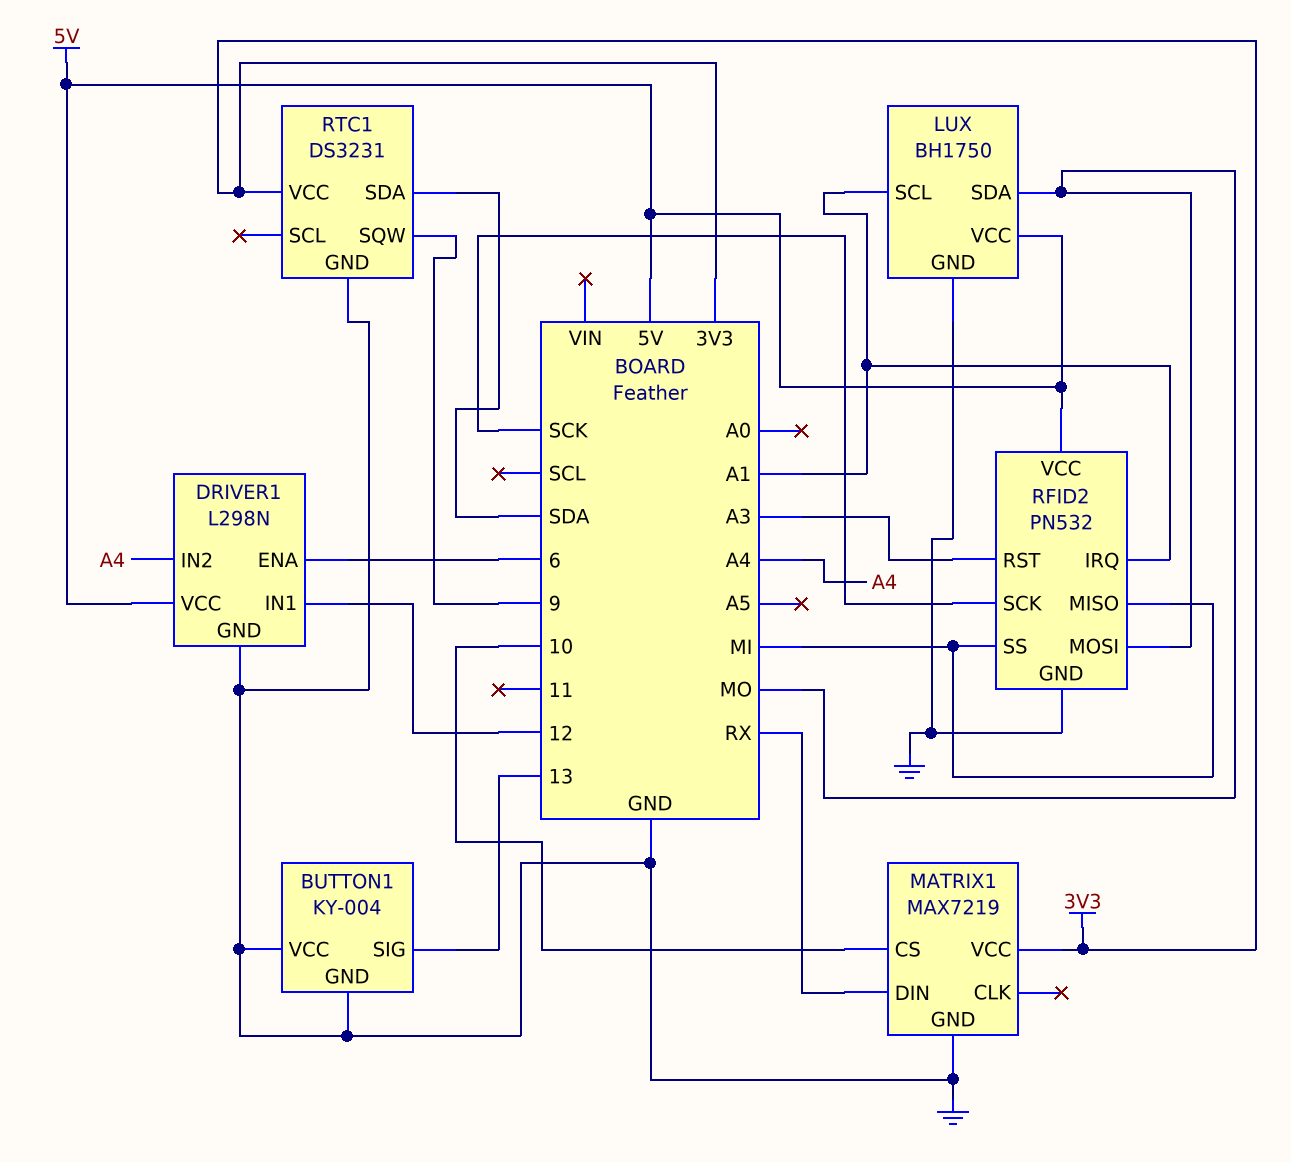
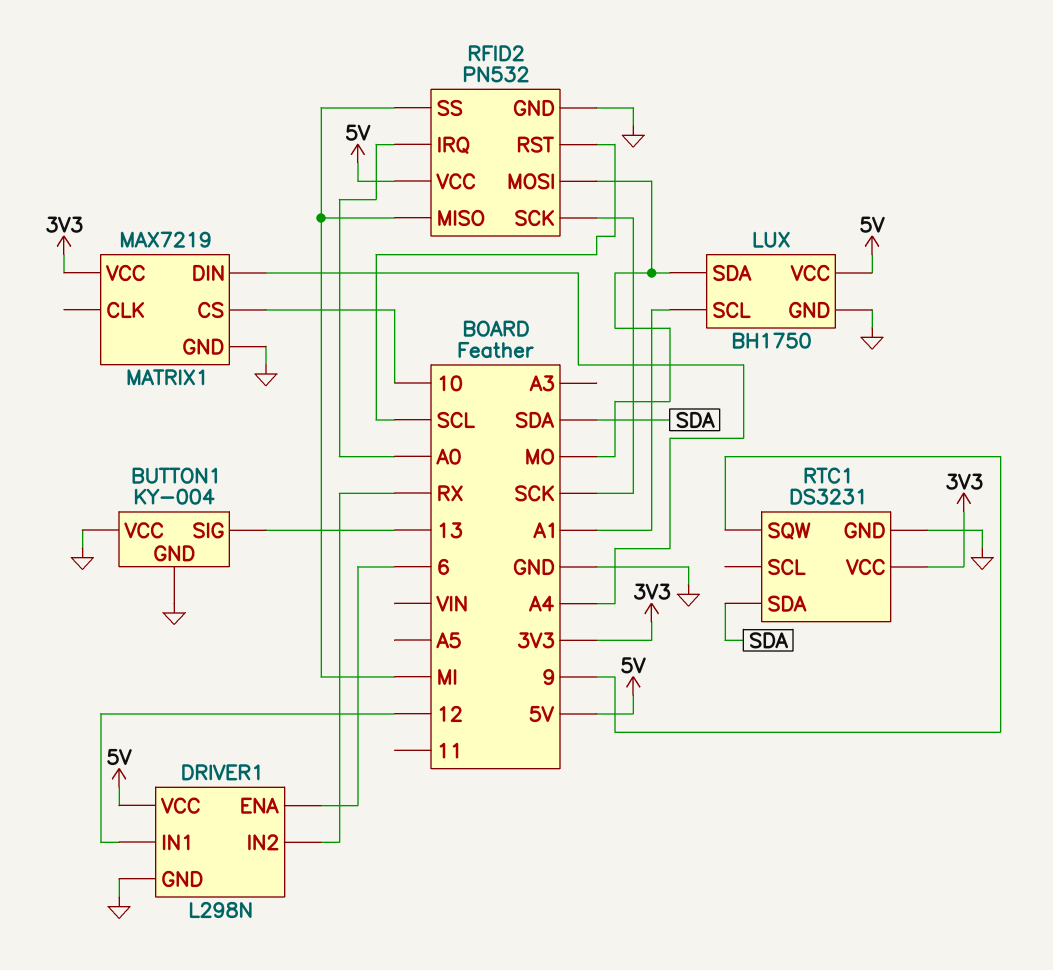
DRIVER1 pin IN2: A4 -> RX
MATRIX1 pin DIN: RX -> A4
RFID2 pin IRQ: A1 -> A0
RFID2 pin RST: A3 -> SCL

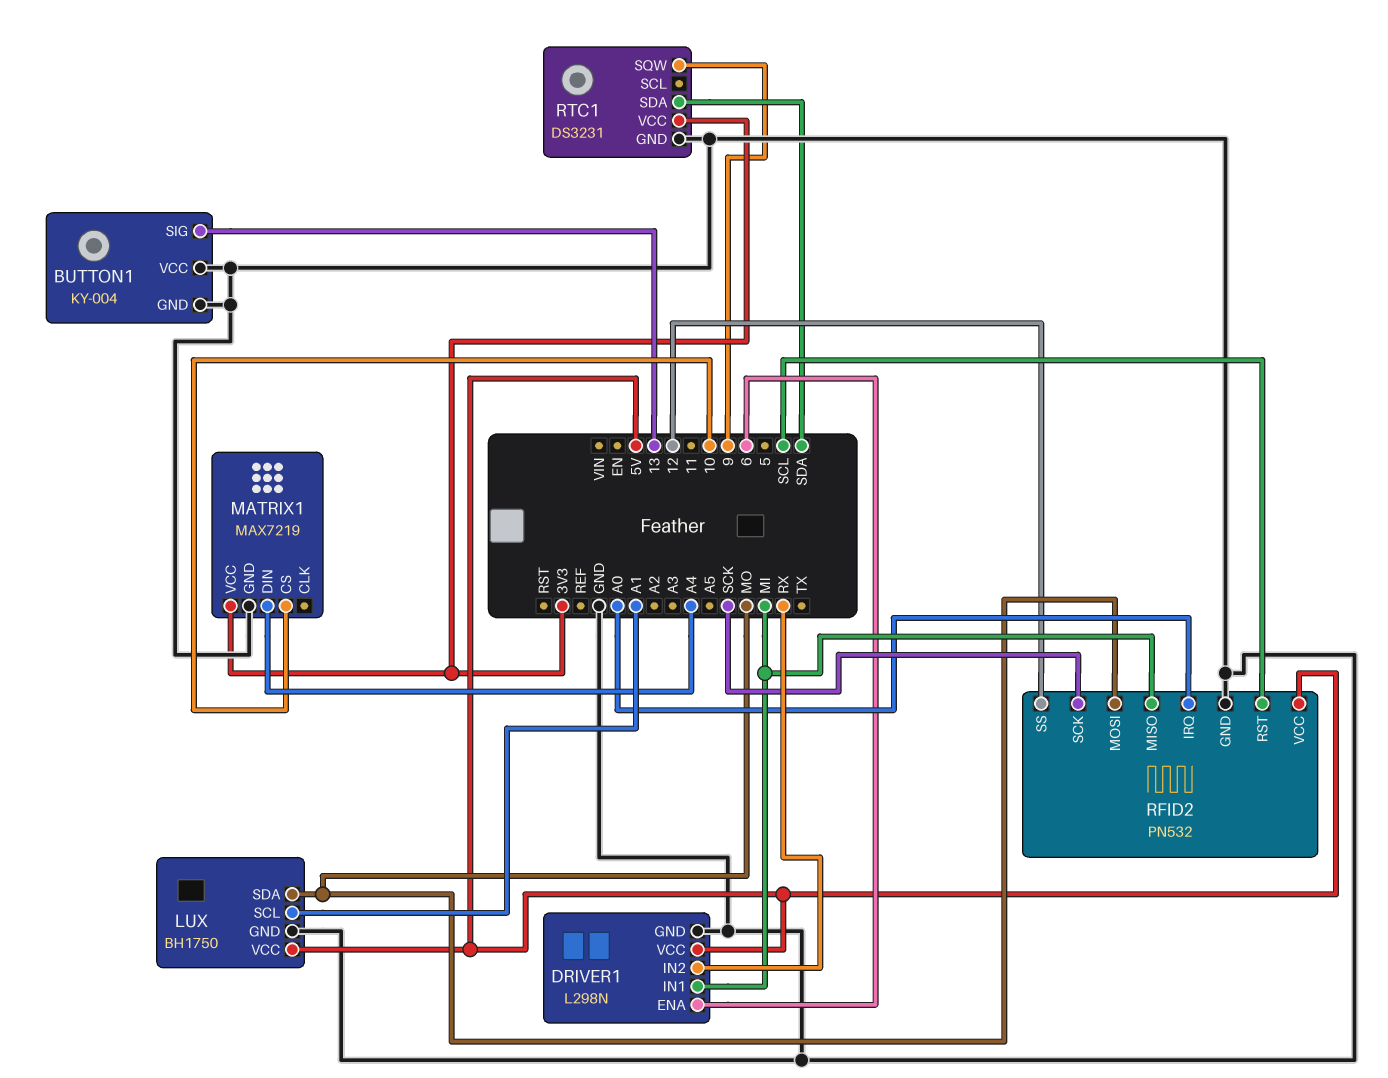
DRIVER1 pin IN1: 12 -> MI
RFID2 pin SS: MI -> 12

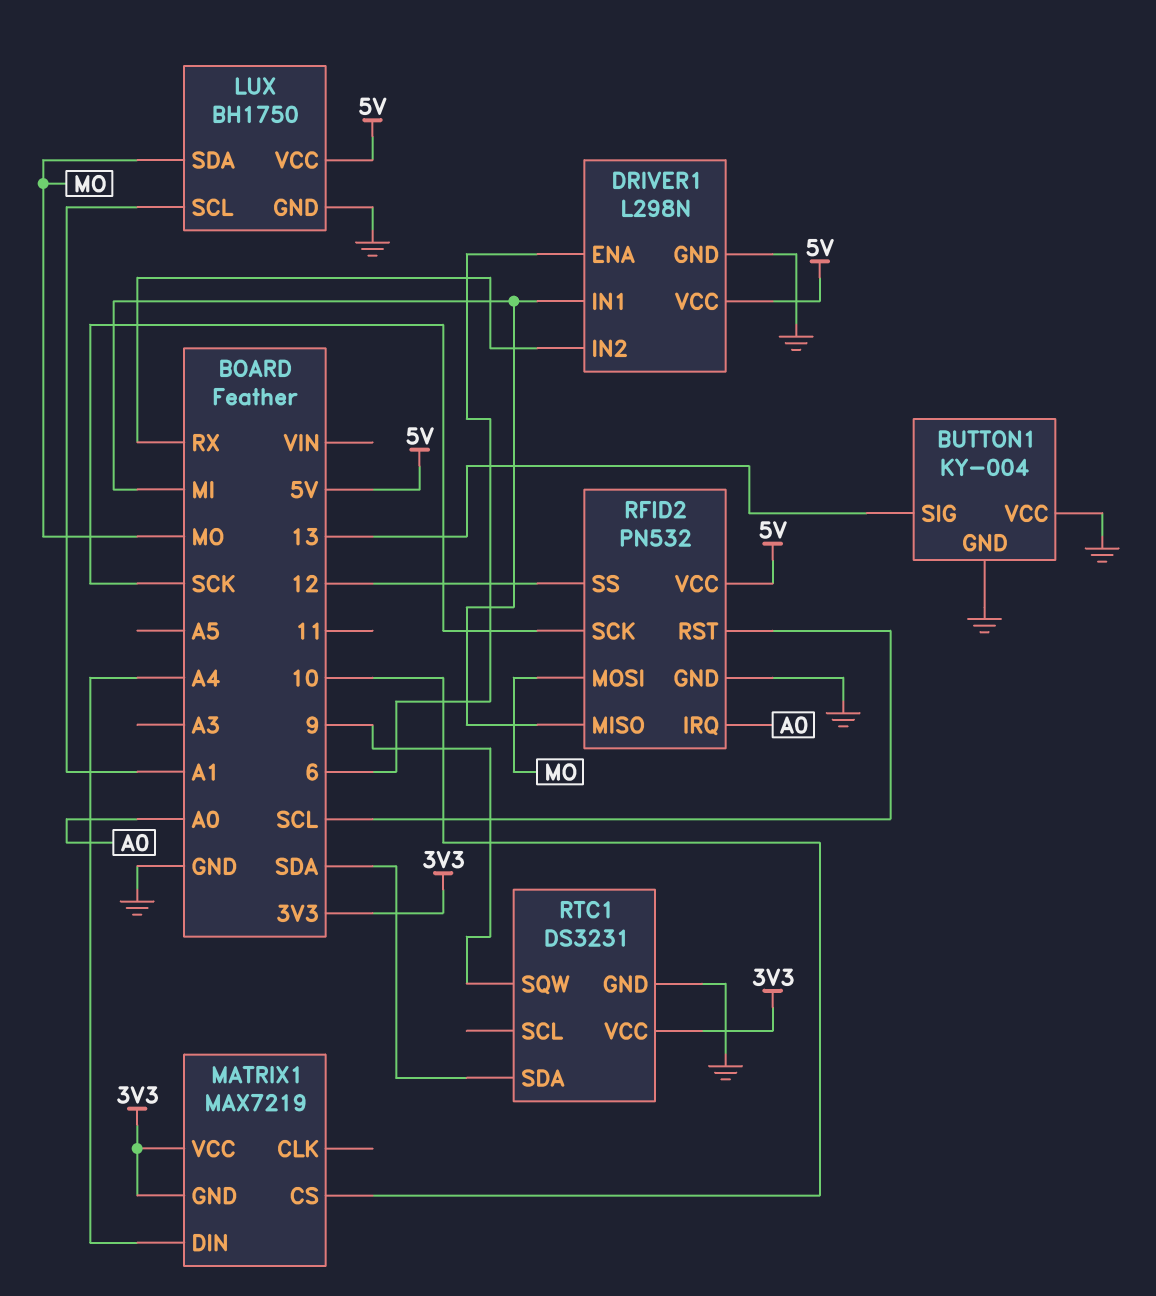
MATRIX1 pin GND: GND -> 3V3

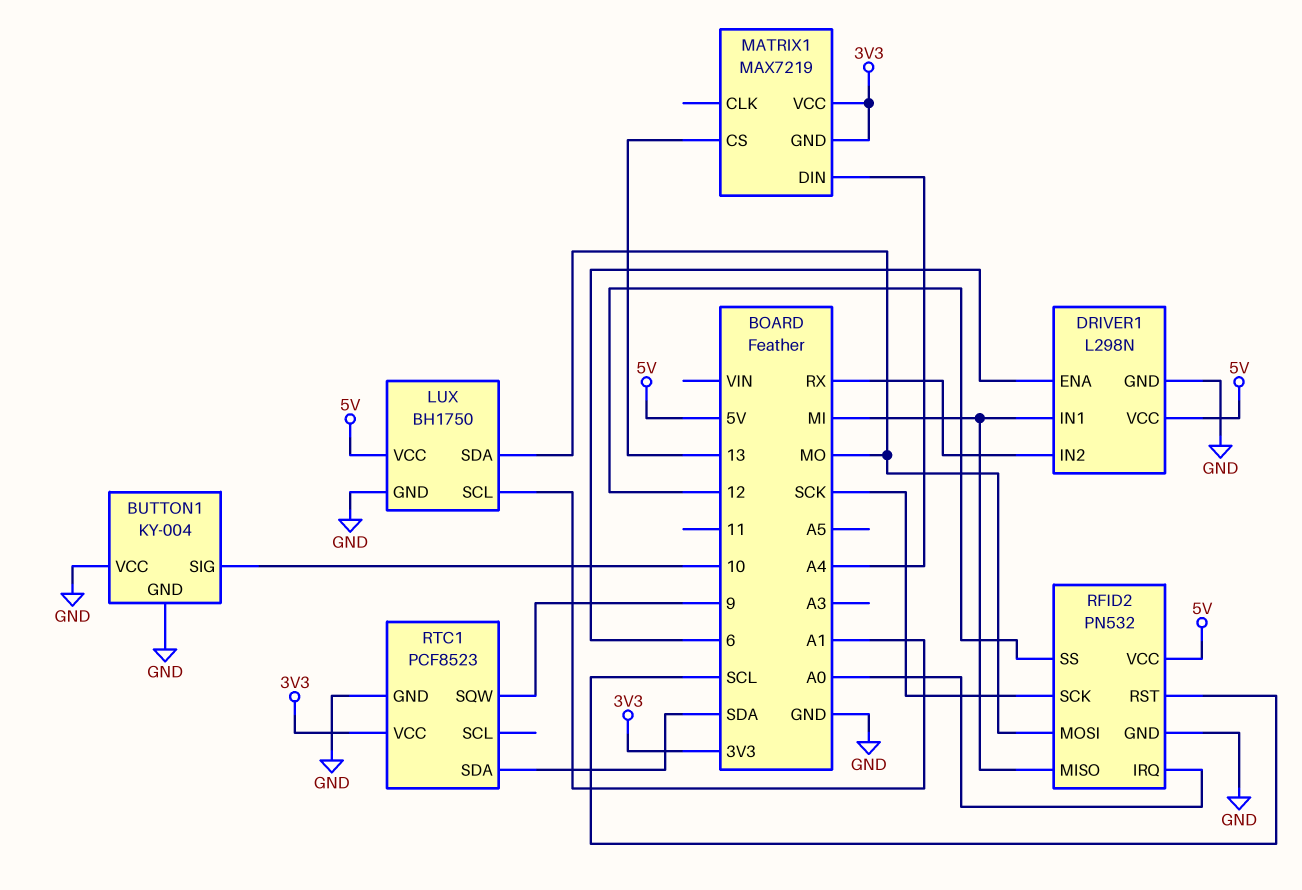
BUTTON1 pin SIG: 13 -> 10
MATRIX1 pin CS: 10 -> 13
RTC1: DS3231 -> PCF8523

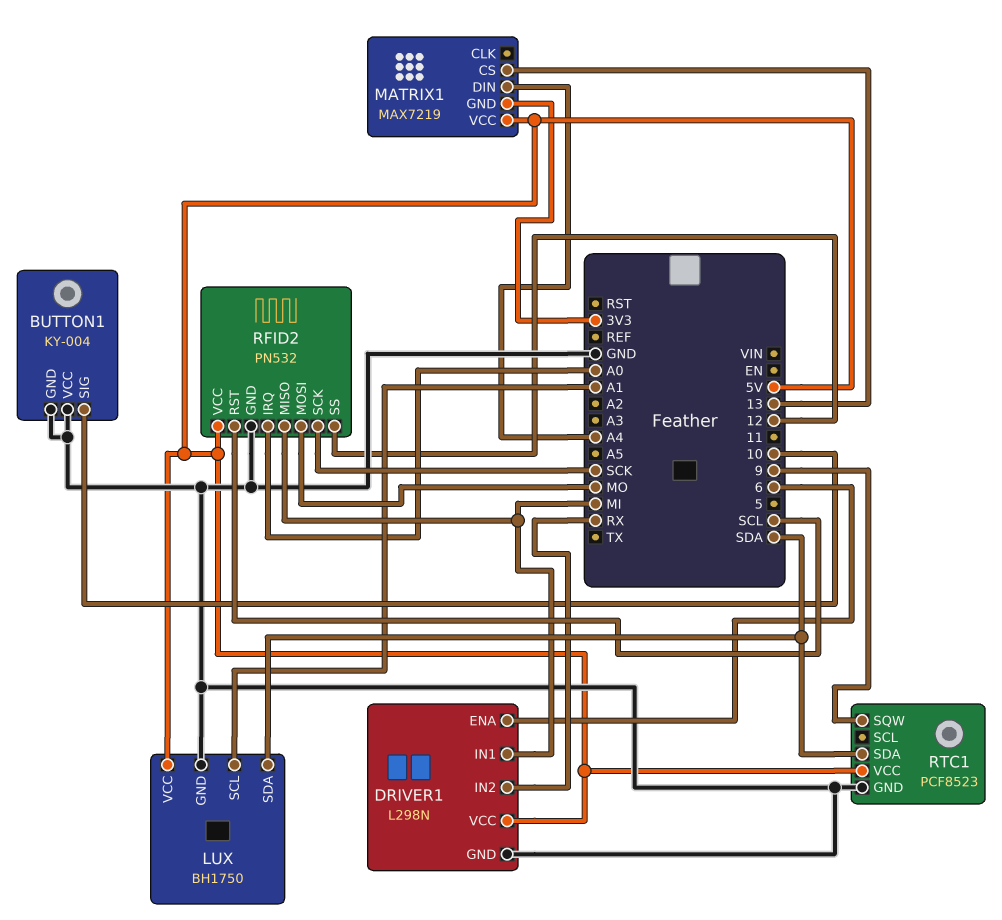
LUX pin SDA: MO -> SDA
MATRIX1 pin VCC: 3V3 -> 5V
RTC1 pin VCC: 3V3 -> 5V

